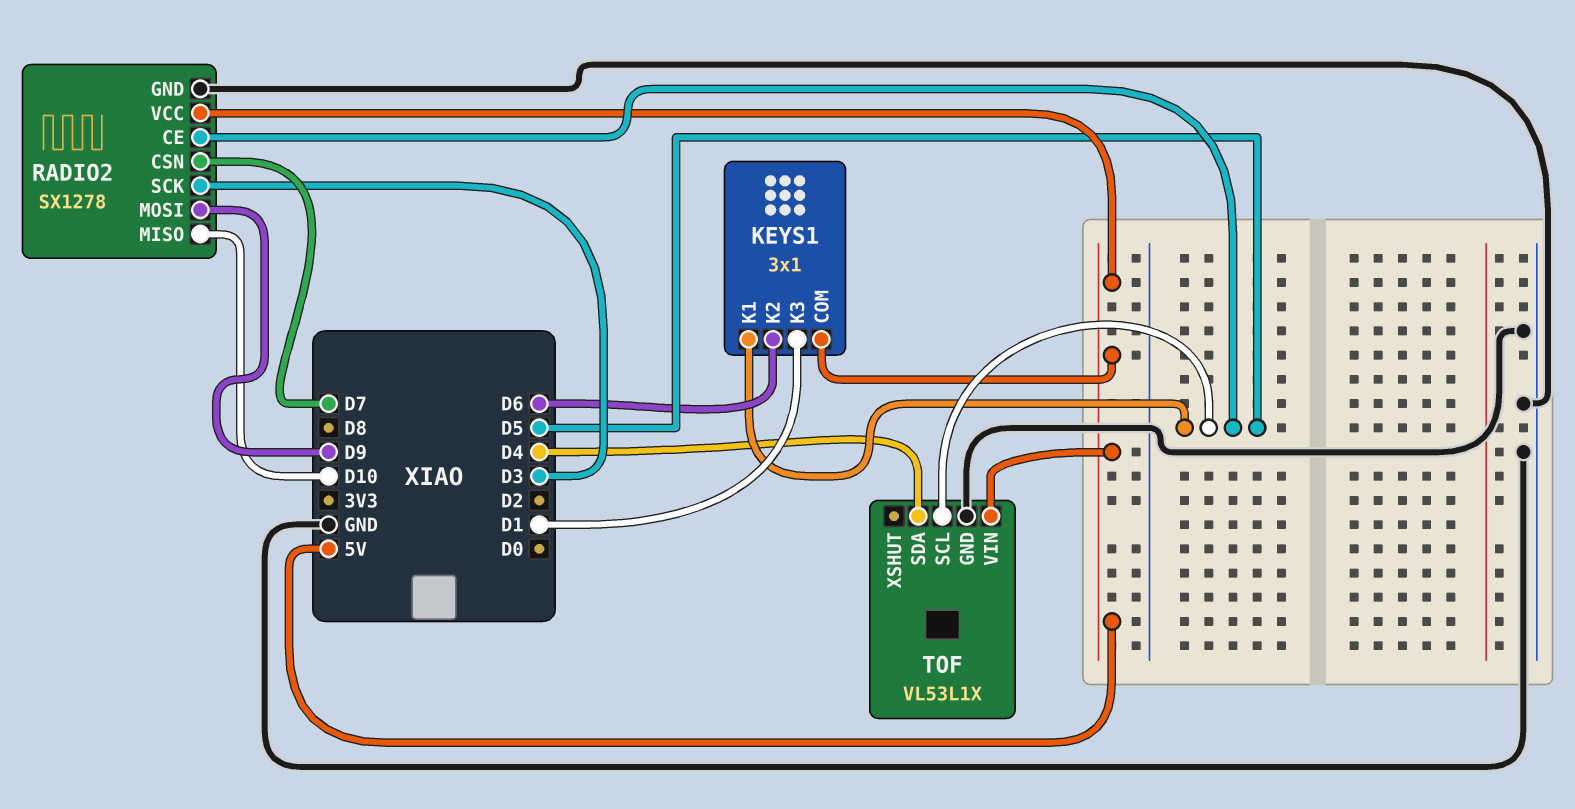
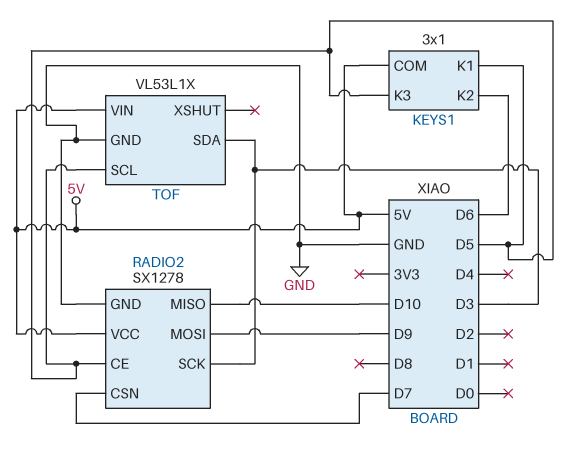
KEYS1 pin K3: D1 -> D5
TOF pin SDA: D4 -> D3

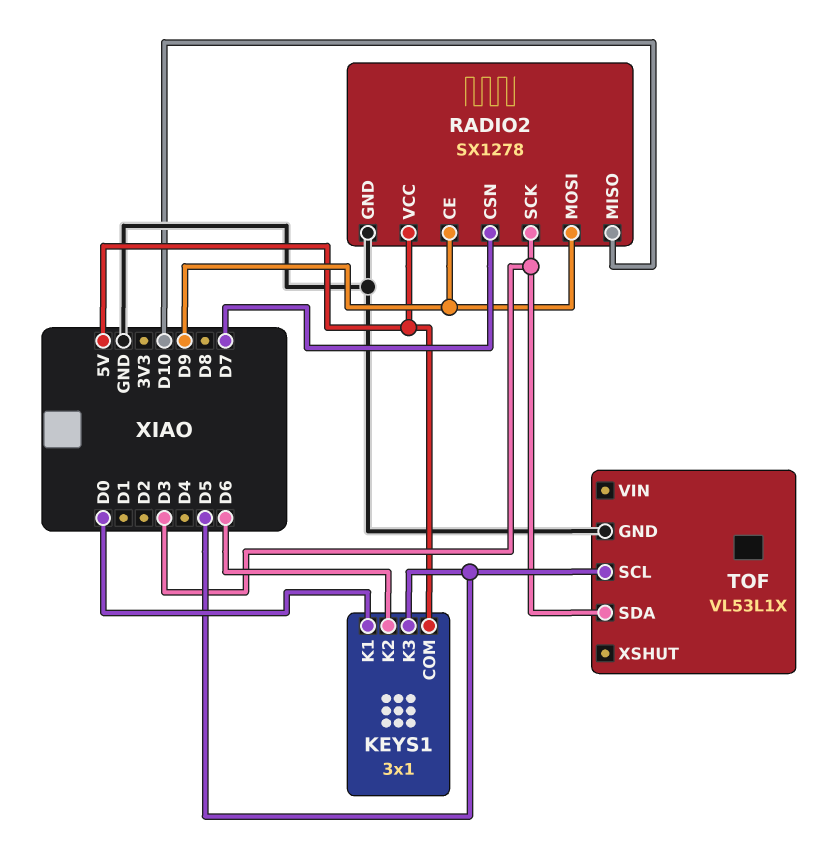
KEYS1 pin K1: D5 -> D0
RADIO2 pin CE: D5 -> D9
TOF pin VIN: 5V -> none

